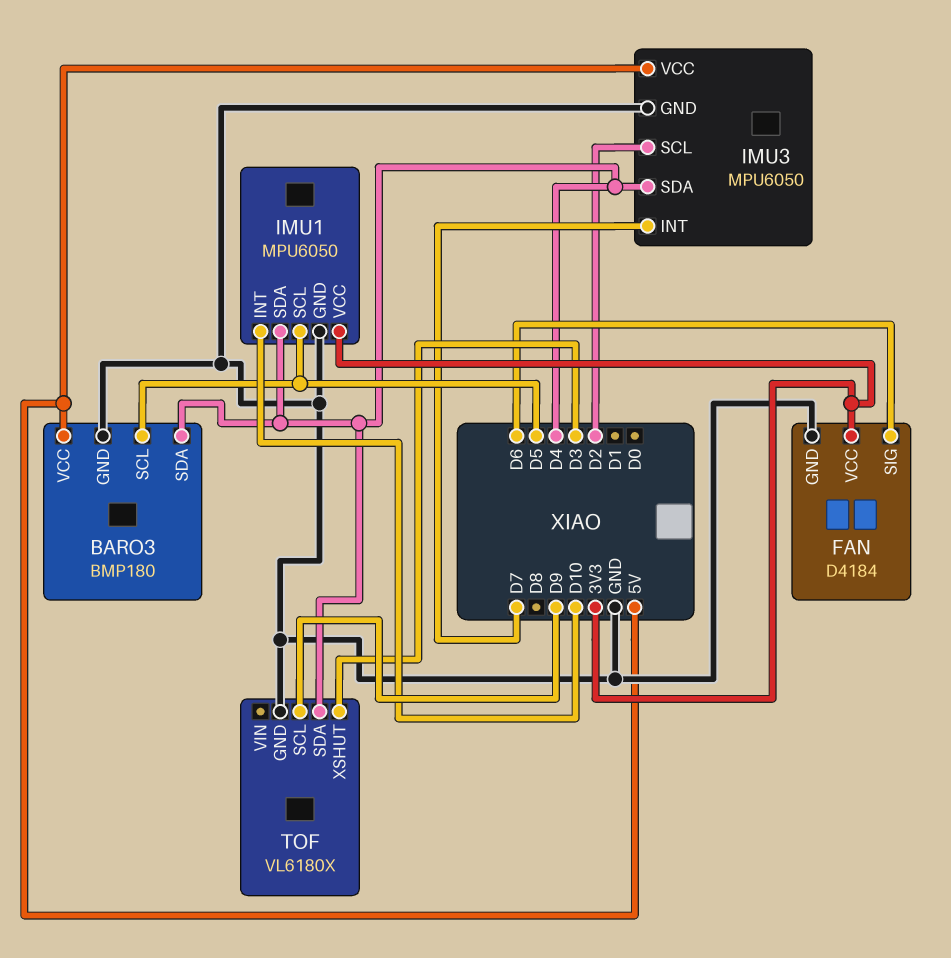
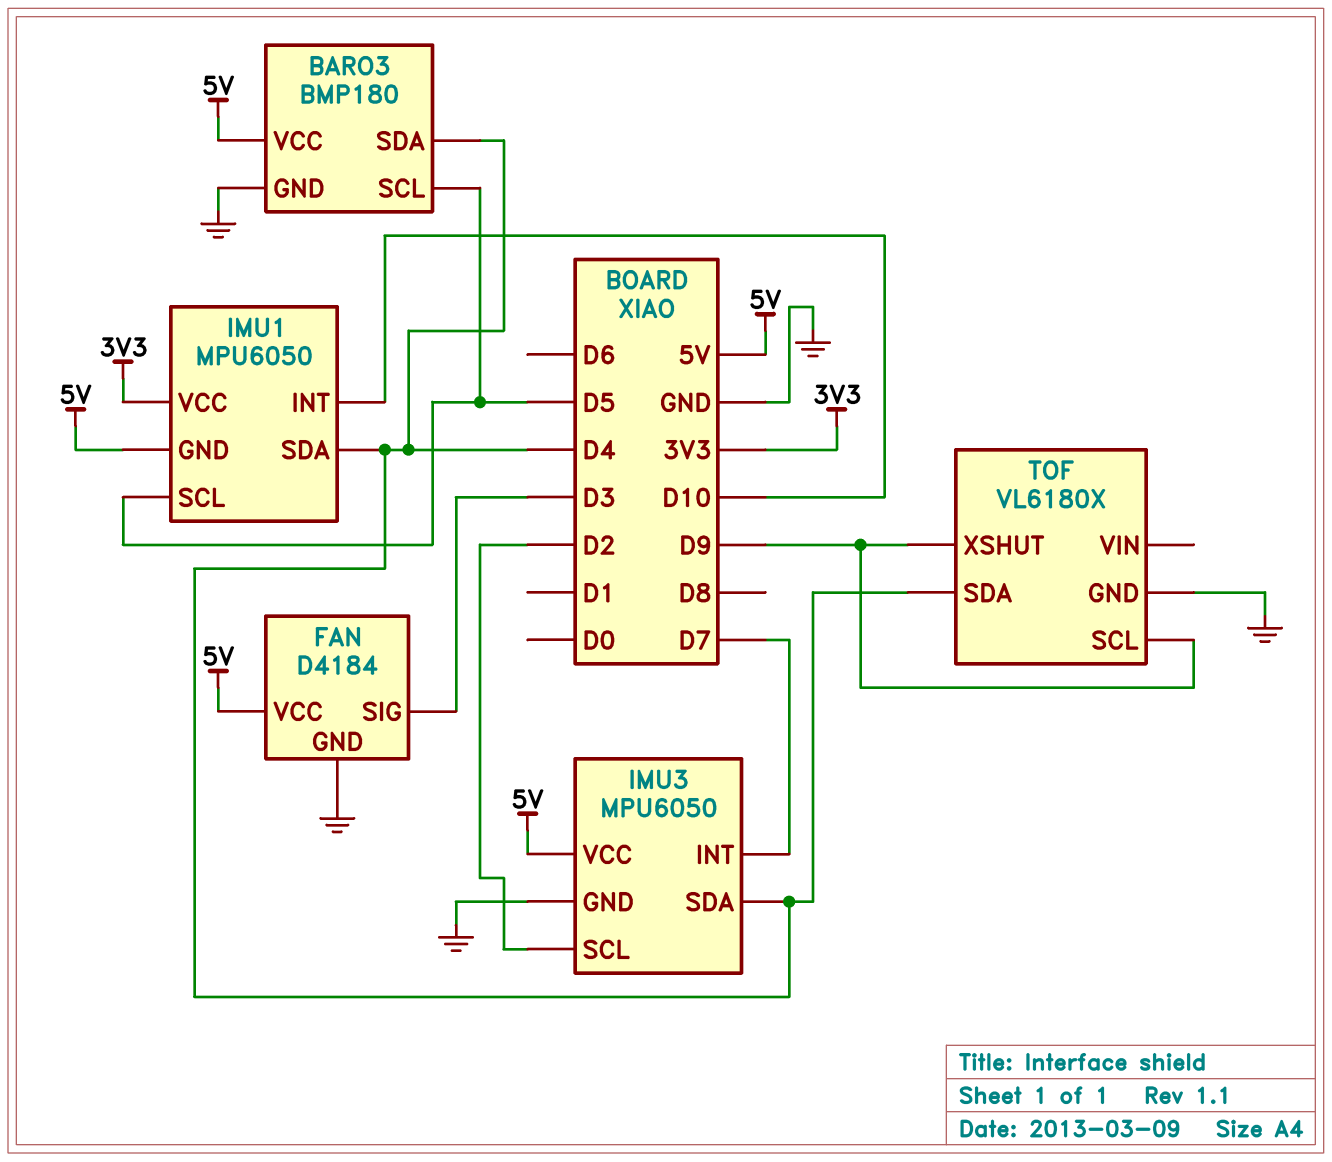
FAN pin SIG: D6 -> D3
FAN pin VCC: 3V3 -> 5V
IMU1 pin GND: GND -> 5V
TOF pin XSHUT: D3 -> D9

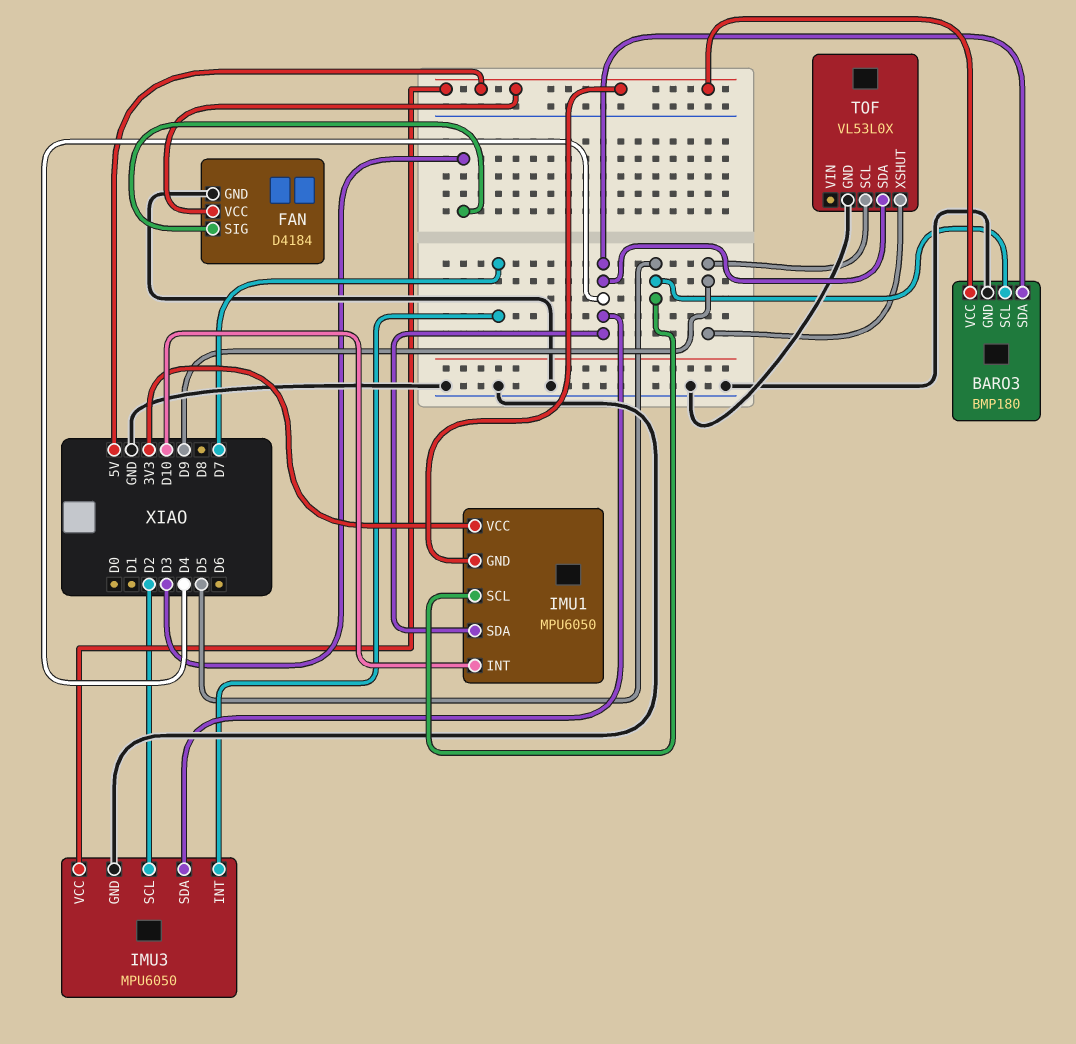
TOF: VL6180X -> VL53L0X

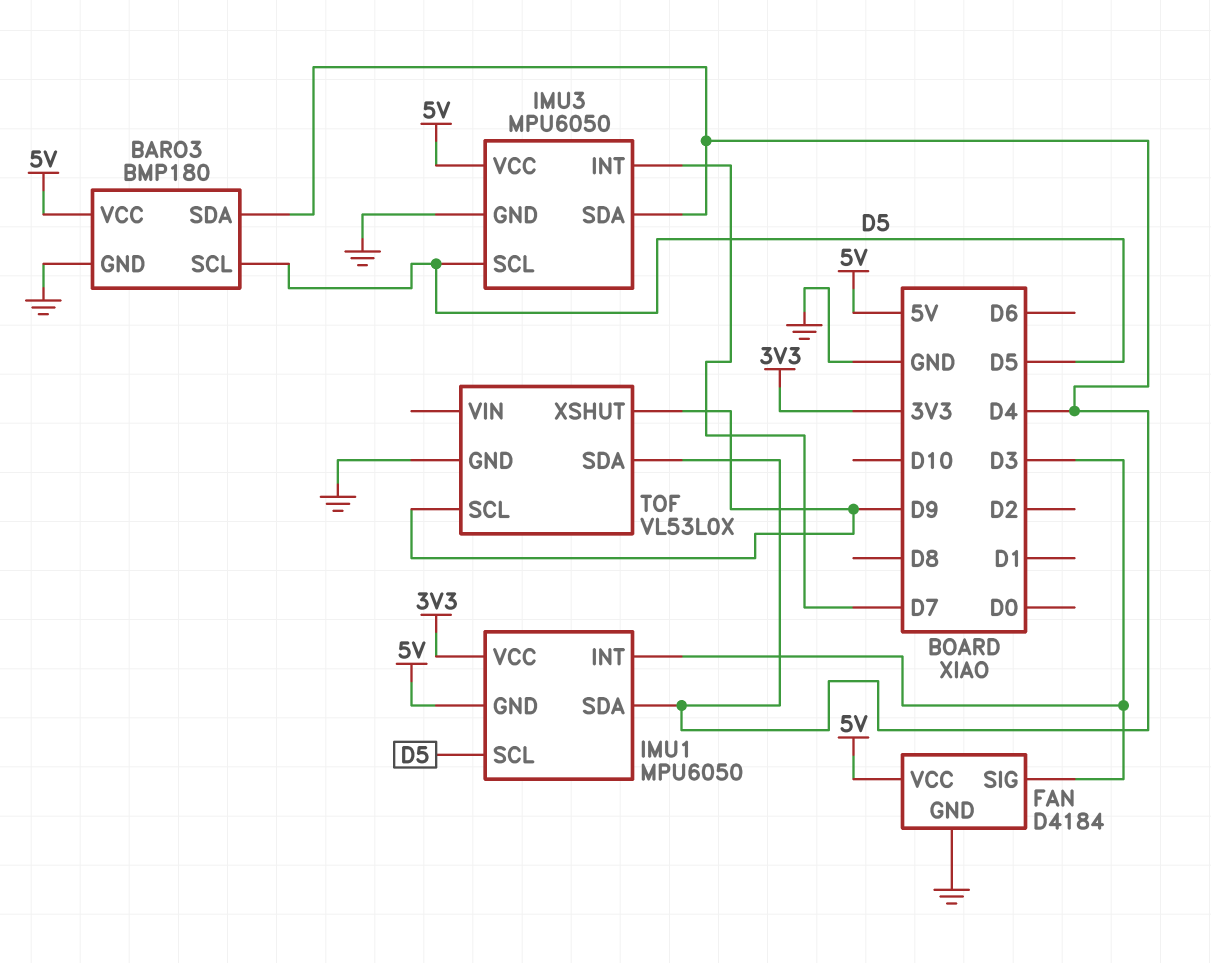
IMU1 pin INT: D10 -> D3
IMU3 pin SCL: D2 -> D5

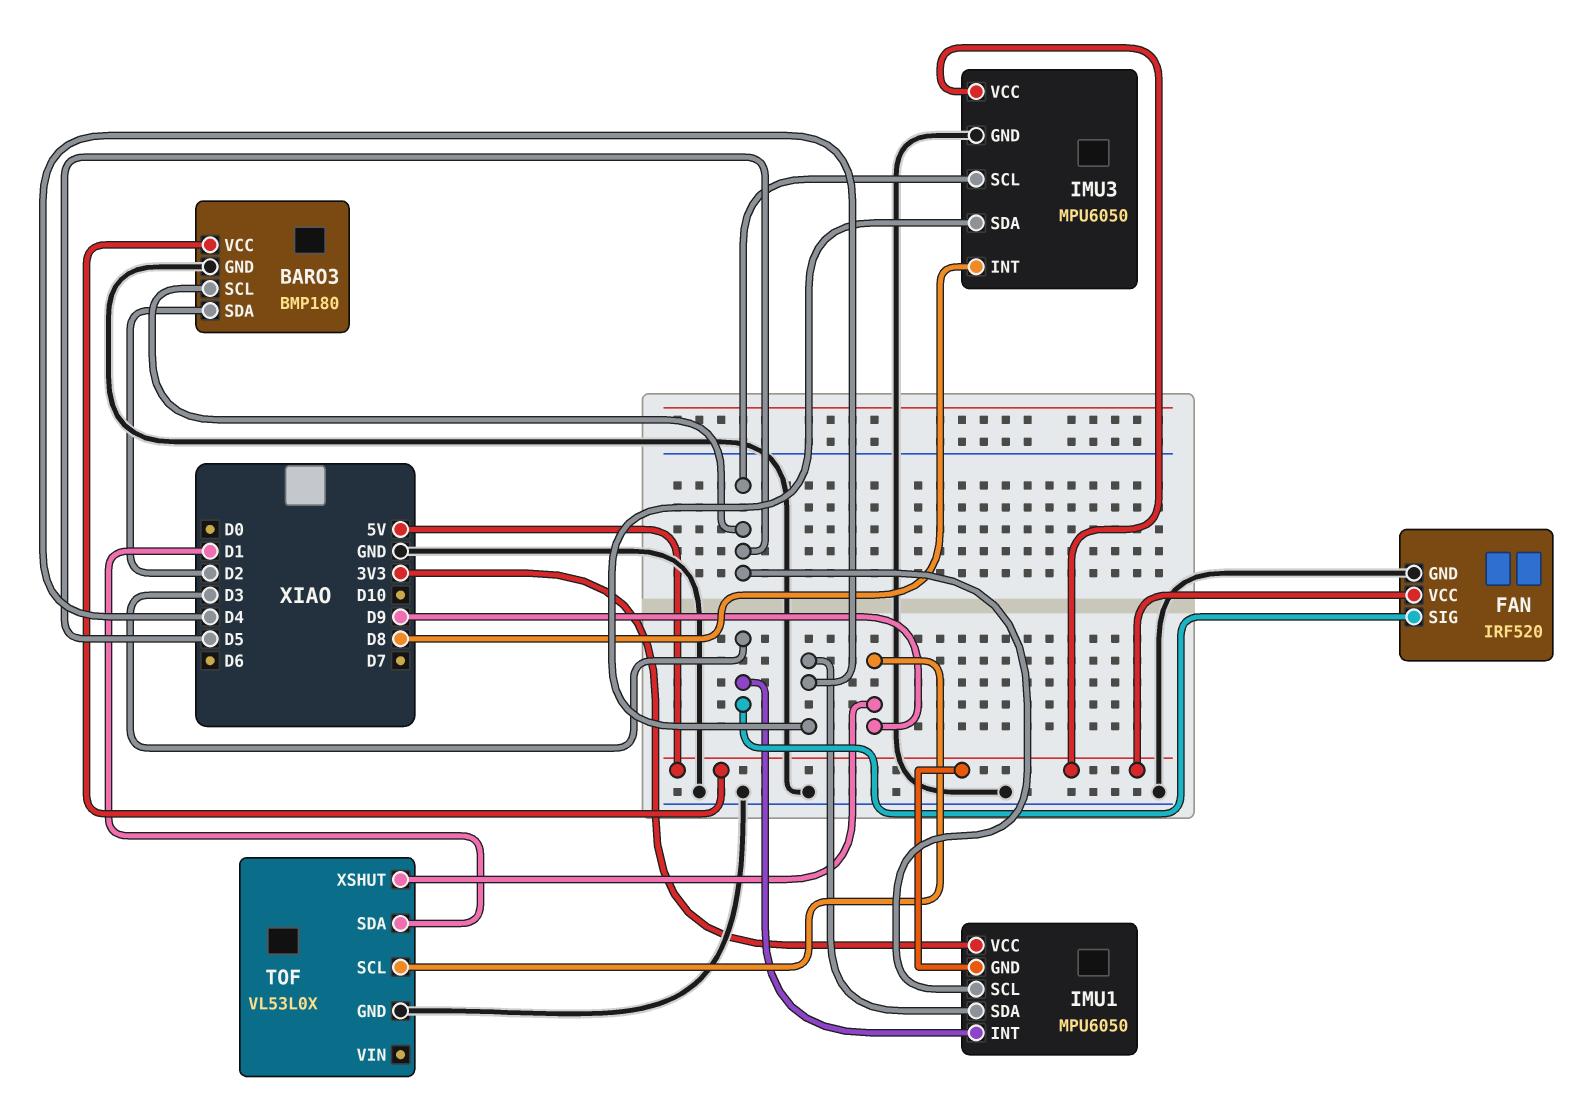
BARO3 pin SDA: D4 -> D2
FAN: D4184 -> IRF520
IMU3 pin INT: D7 -> D8
TOF pin SDA: D4 -> D1

